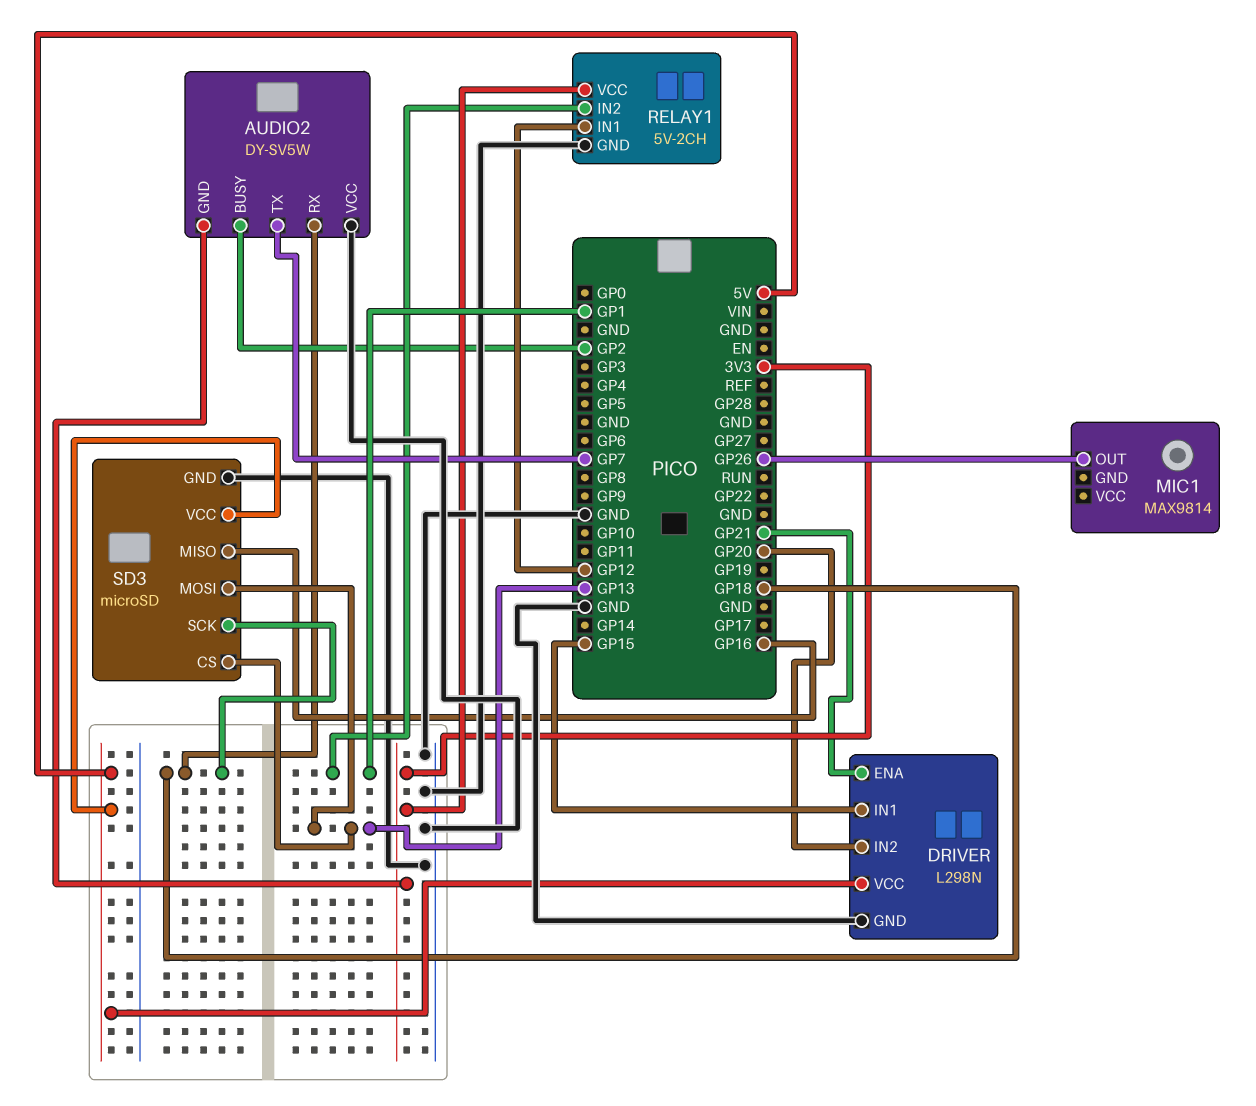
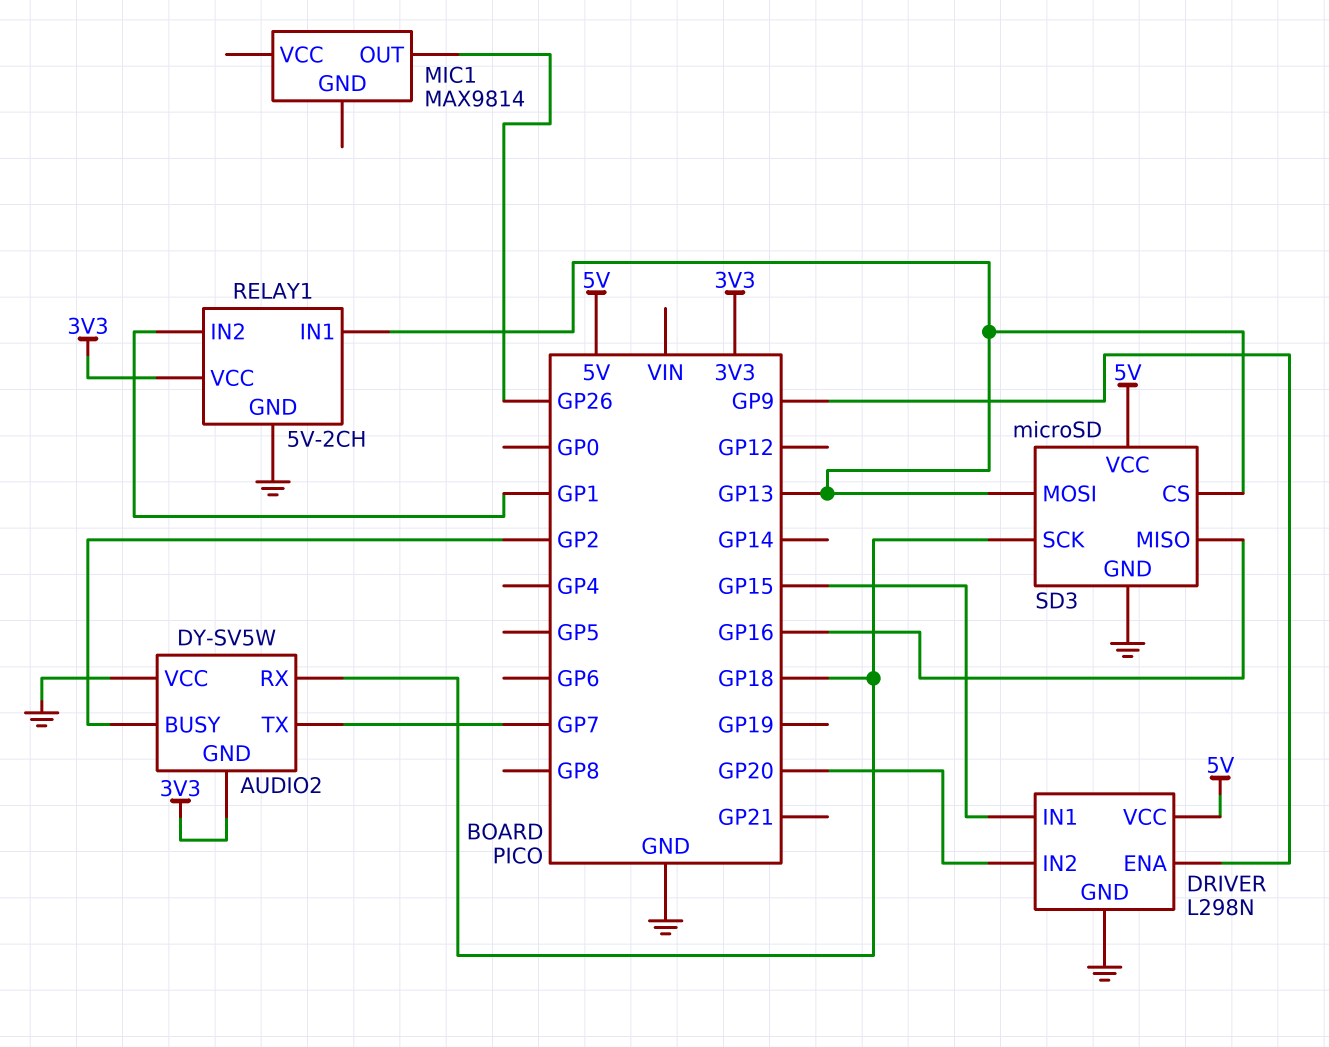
DRIVER pin ENA: GP21 -> GP9
RELAY1 pin IN1: GP12 -> GP13

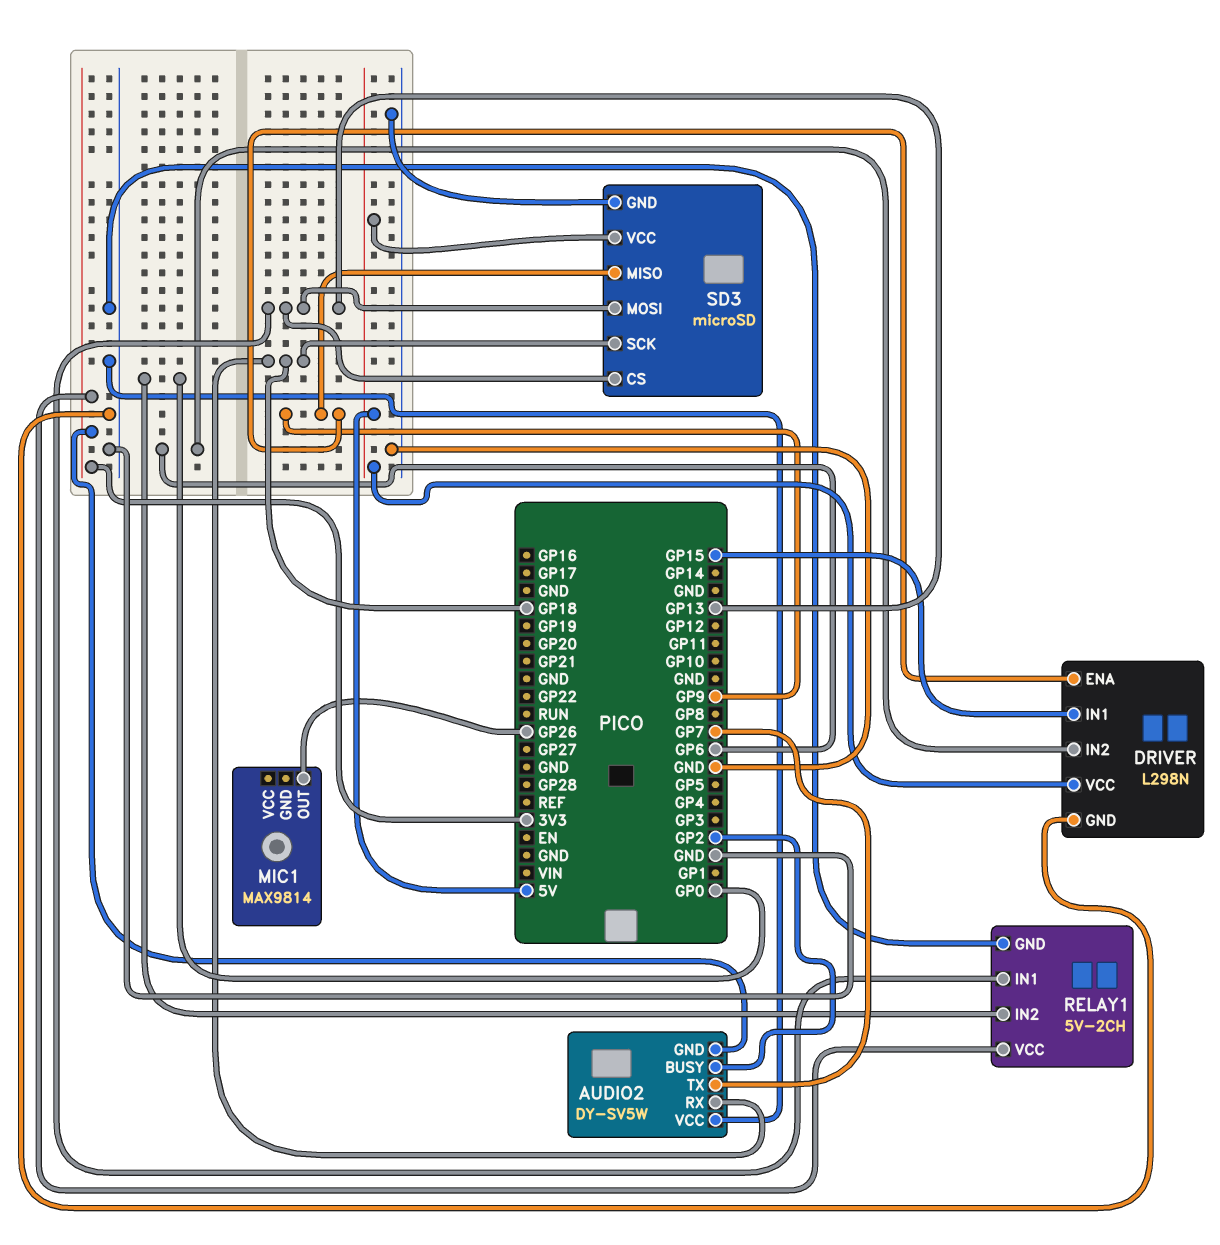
DRIVER pin IN2: GP20 -> GP6
RELAY1 pin IN2: GP1 -> GP0
SD3 pin MISO: GP16 -> GP9

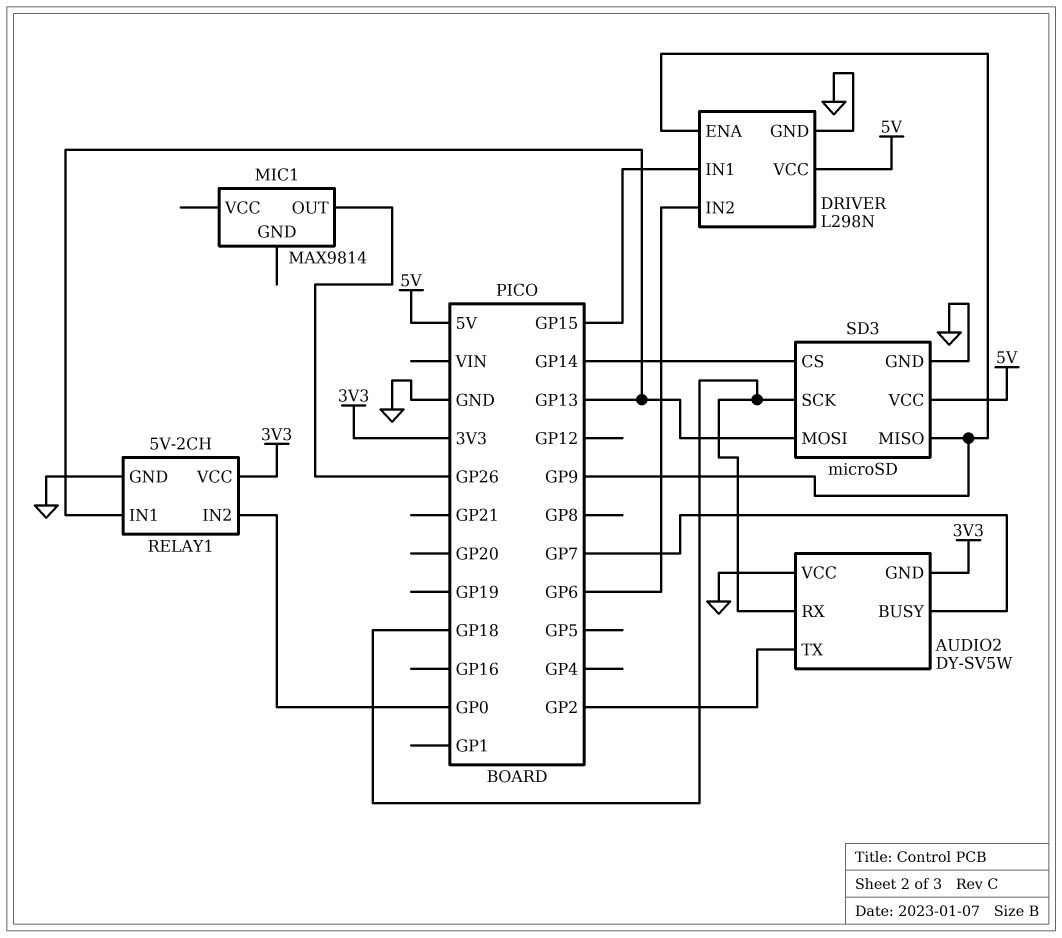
AUDIO2 pin BUSY: GP2 -> GP7
AUDIO2 pin TX: GP7 -> GP2
SD3 pin CS: GP13 -> GP14

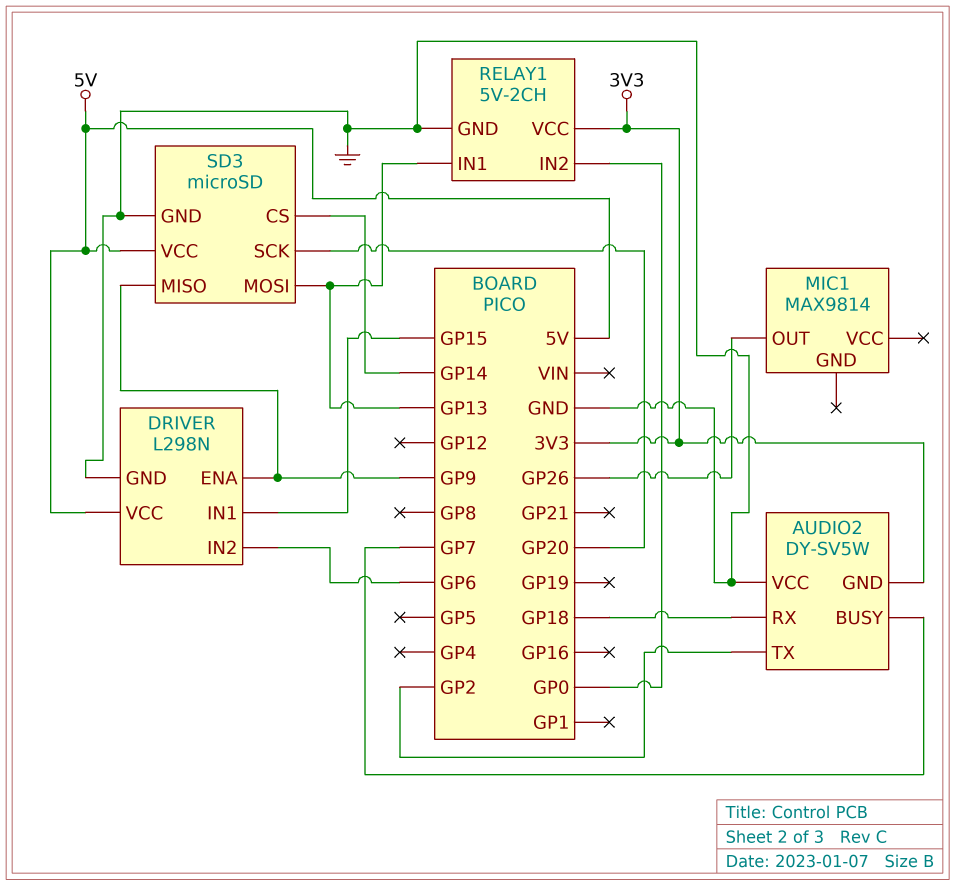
SD3 pin SCK: GP18 -> GP20

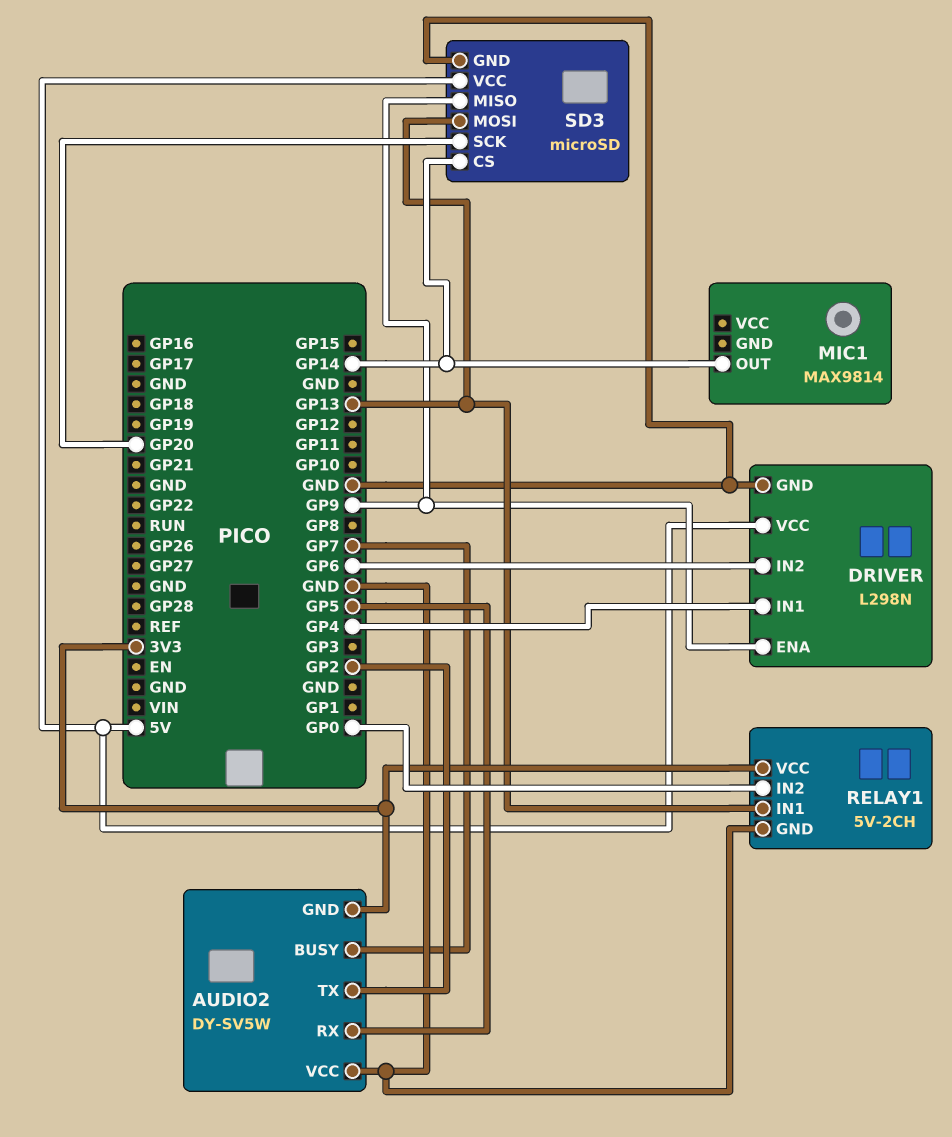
AUDIO2 pin RX: GP18 -> GP5
DRIVER pin IN1: GP15 -> GP4
MIC1 pin OUT: GP26 -> GP14

